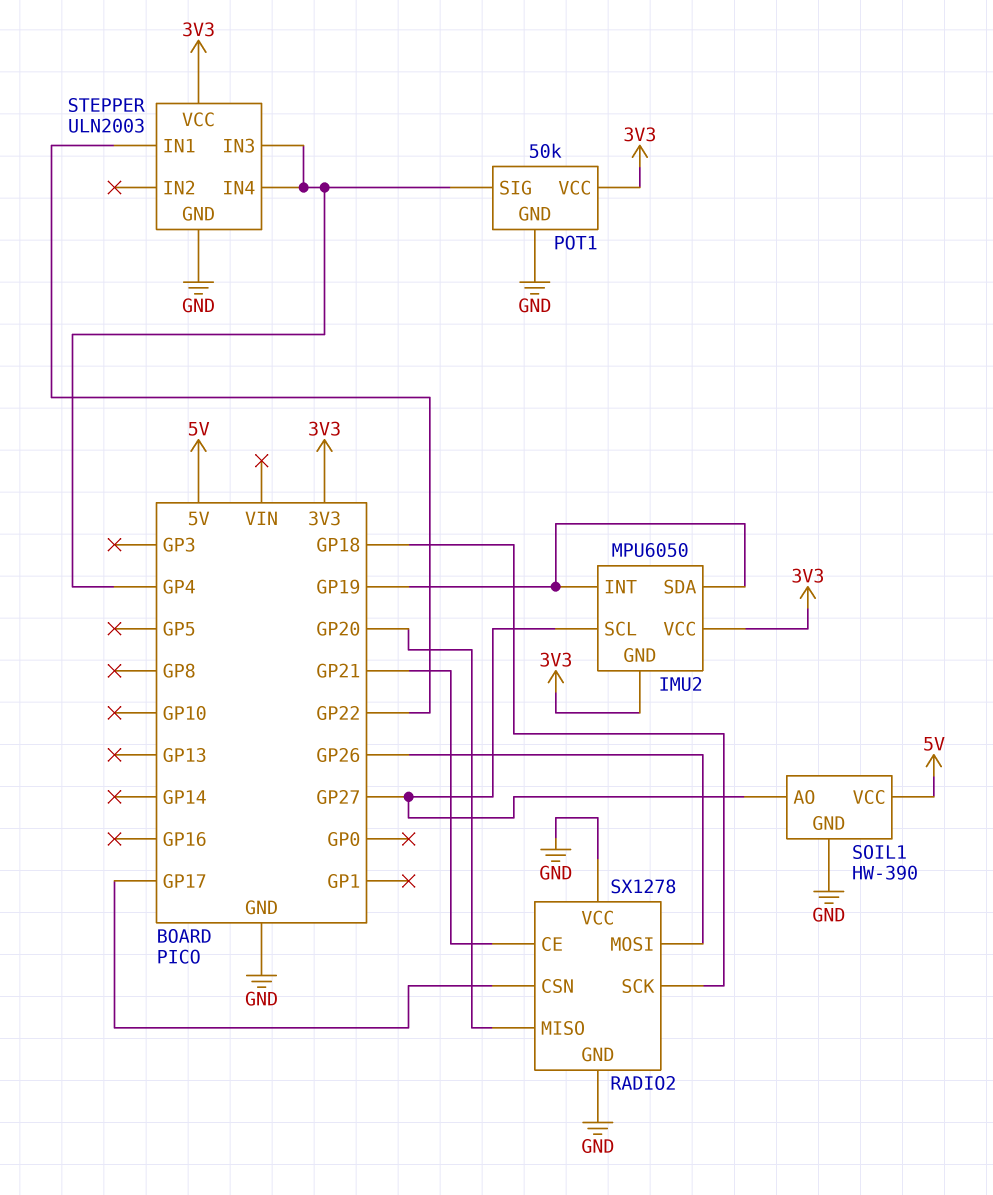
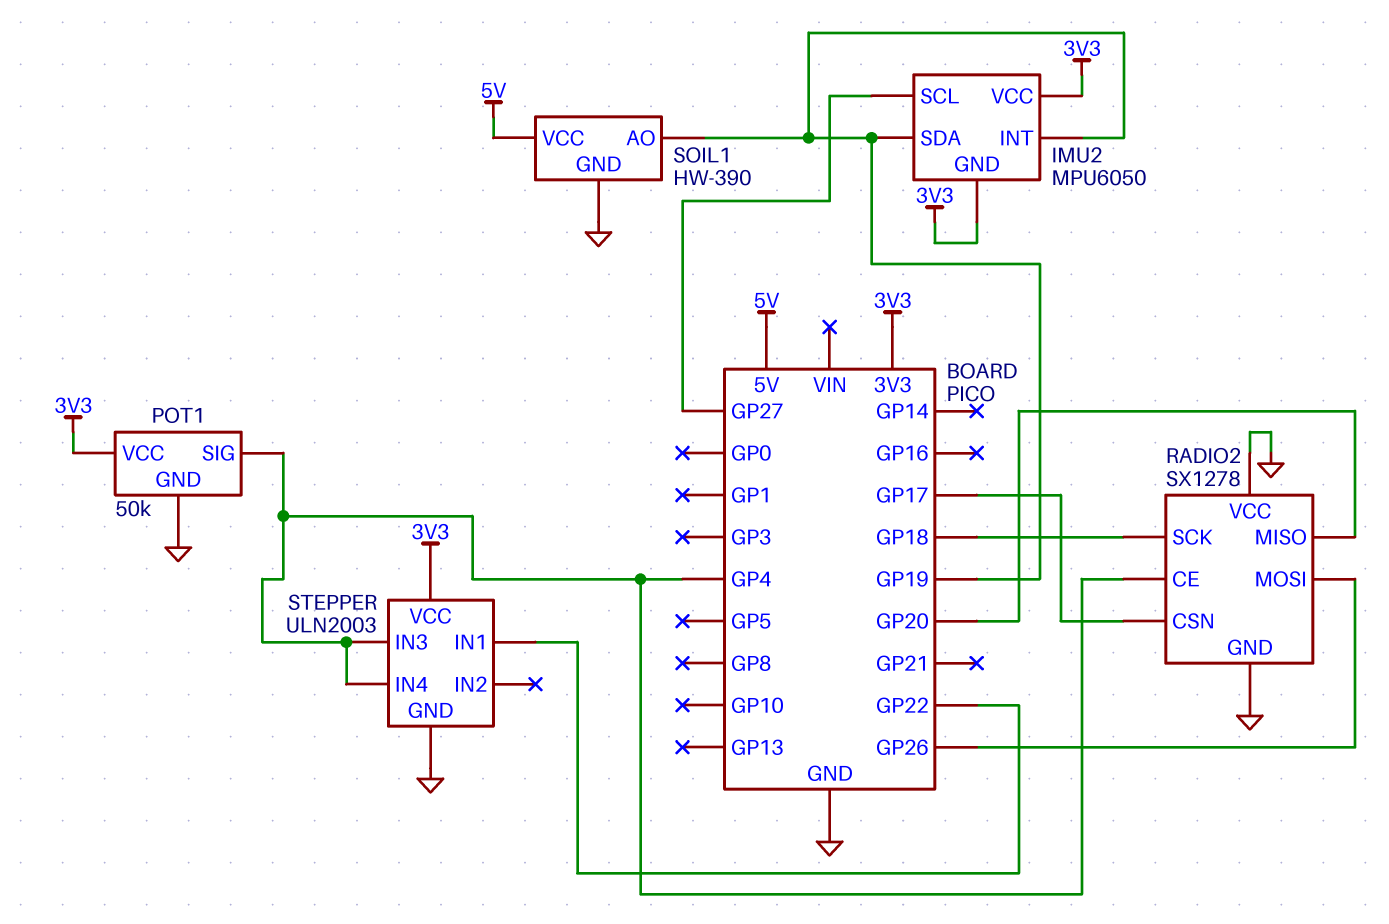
RADIO2 pin CE: GP21 -> GP4
SOIL1 pin AO: GP27 -> GP19

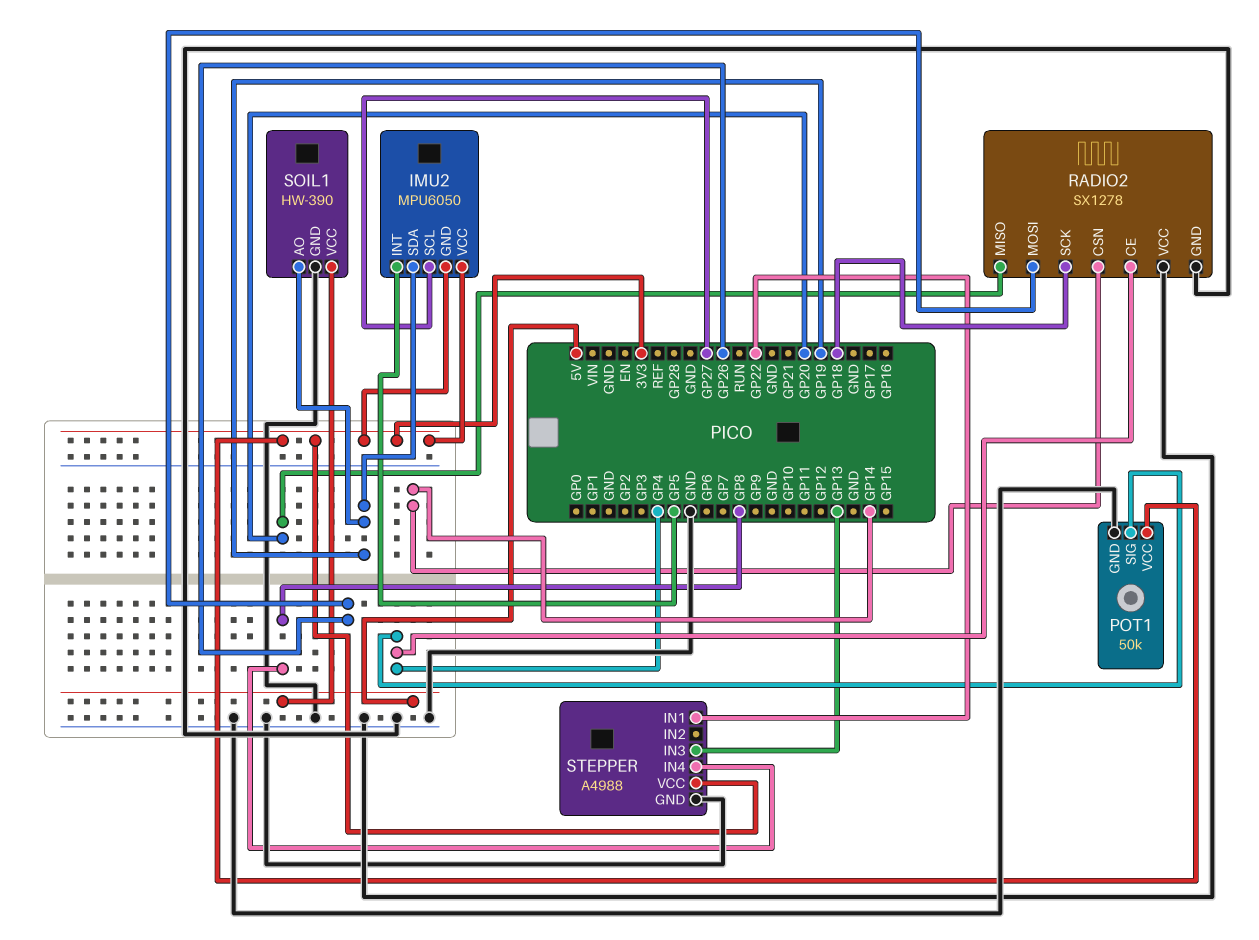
IMU2 pin INT: GP19 -> GP5
RADIO2 pin CSN: GP17 -> GP14
STEPPER: ULN2003 -> A4988
STEPPER pin IN3: GP4 -> GP13
STEPPER pin IN4: GP4 -> GP8

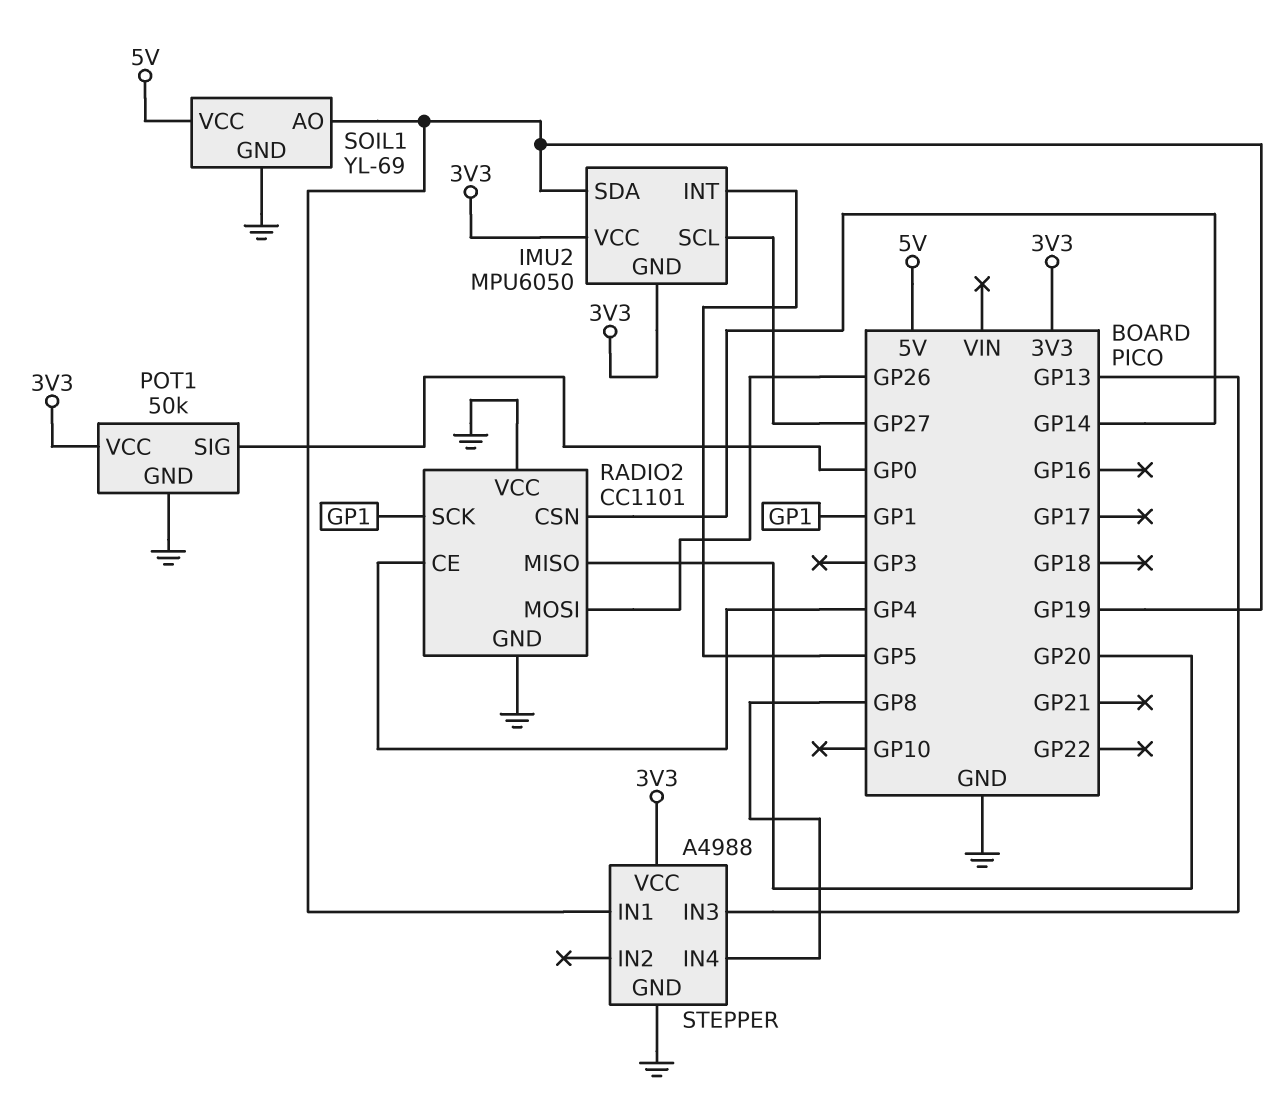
POT1 pin SIG: GP4 -> GP0
RADIO2: SX1278 -> CC1101
RADIO2 pin SCK: GP18 -> GP1
SOIL1: HW-390 -> YL-69
STEPPER pin IN1: GP22 -> GP19

